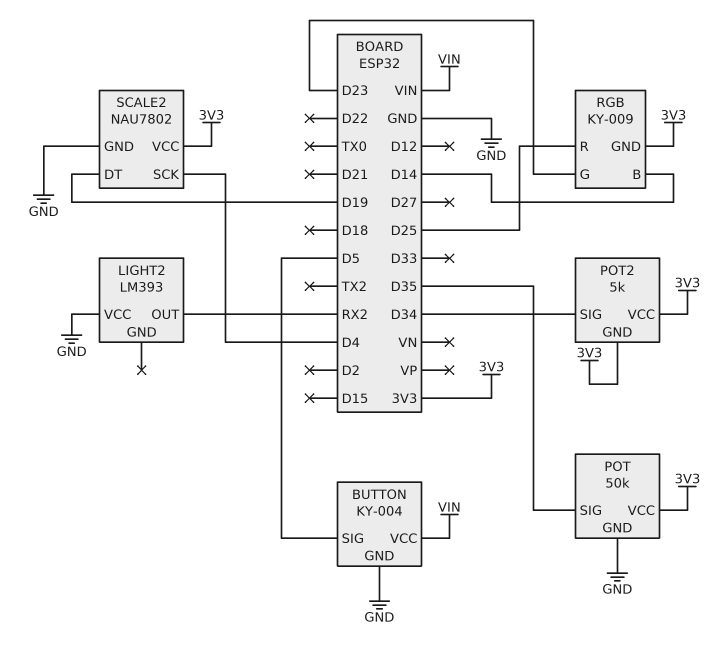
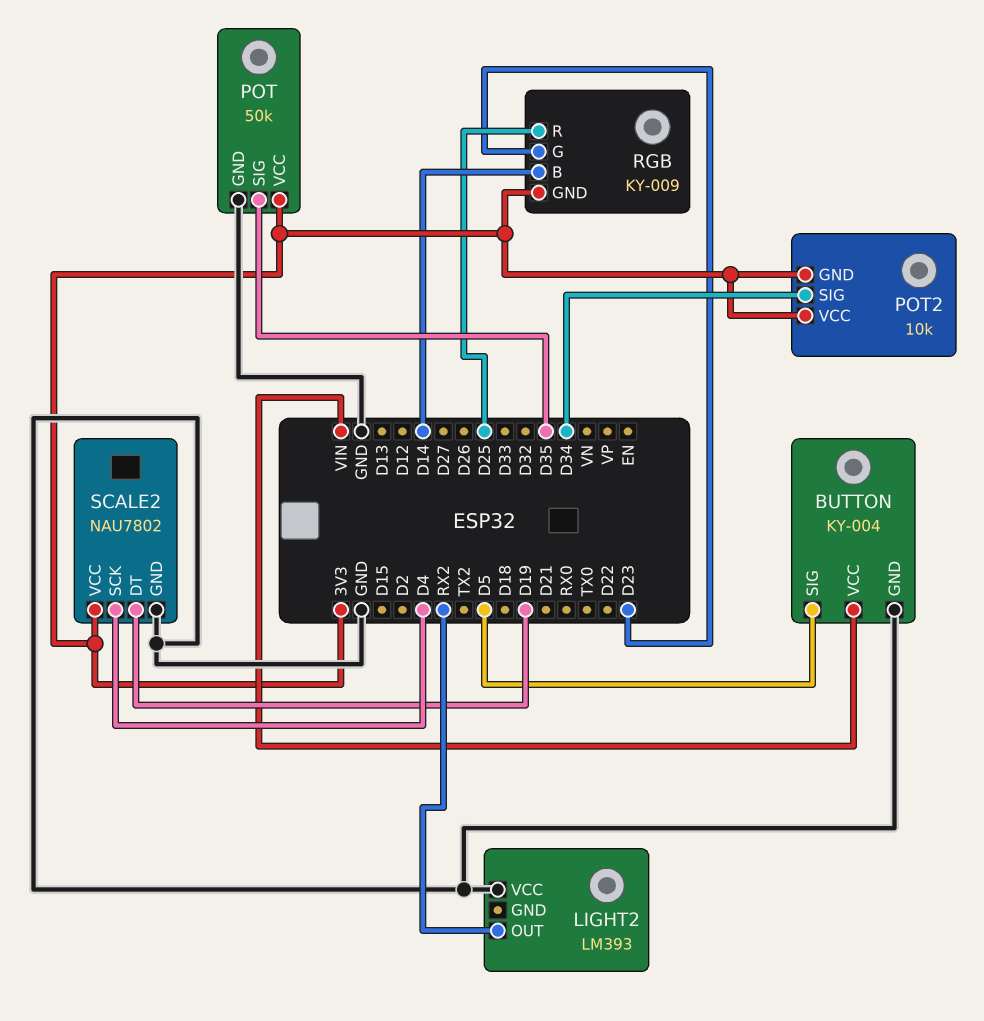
POT2: 5k -> 10k

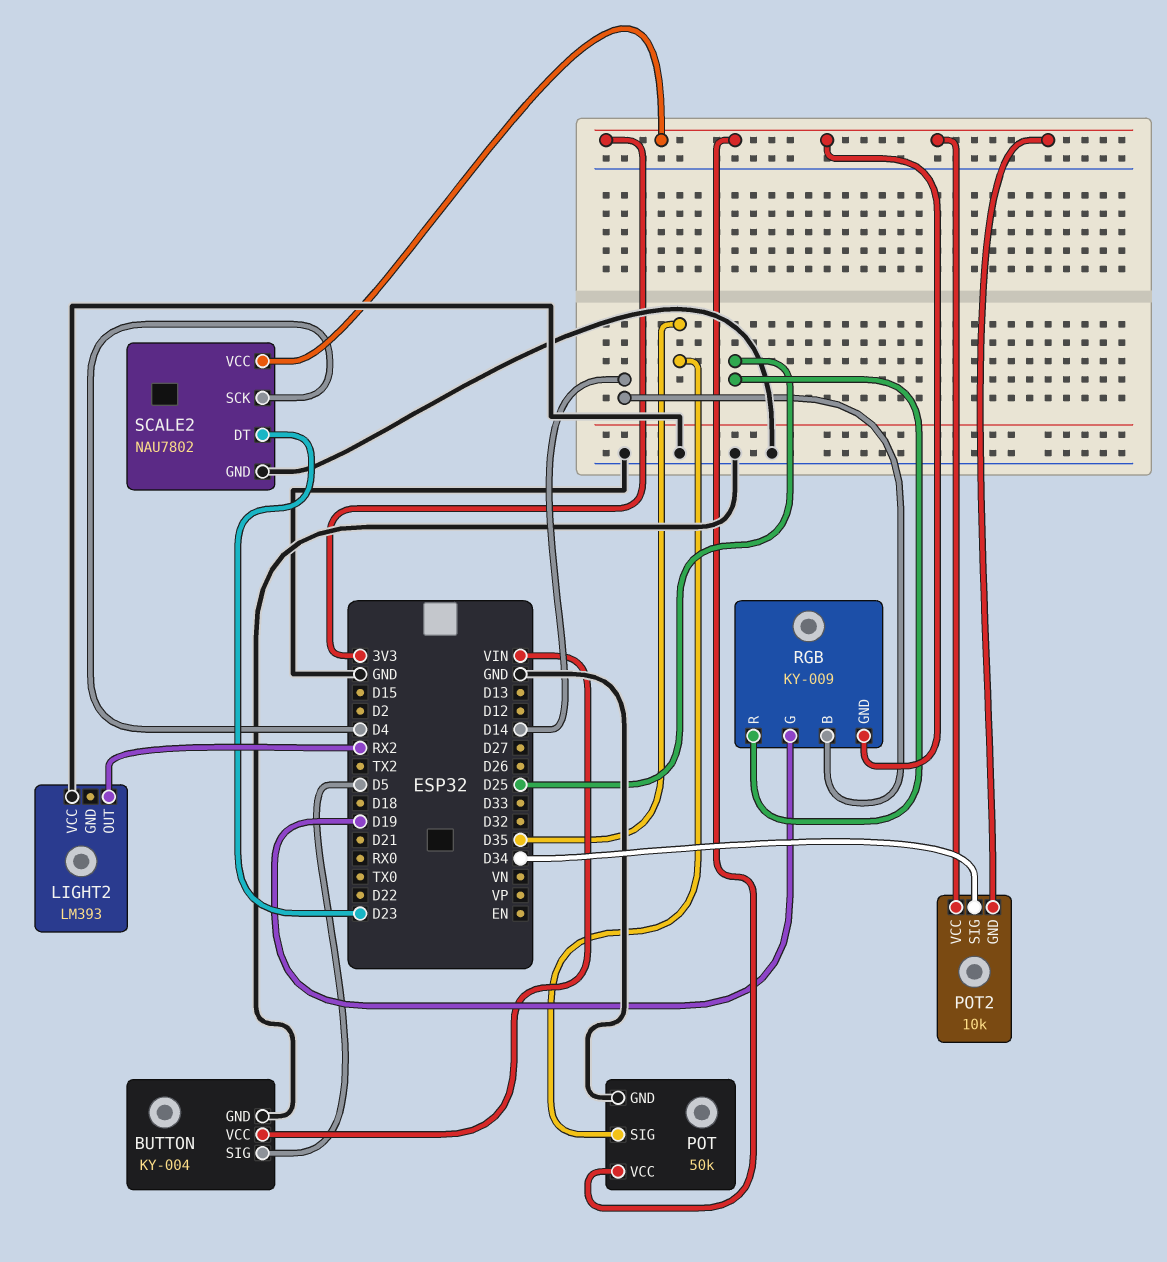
RGB pin G: D23 -> D19
SCALE2 pin DT: D19 -> D23

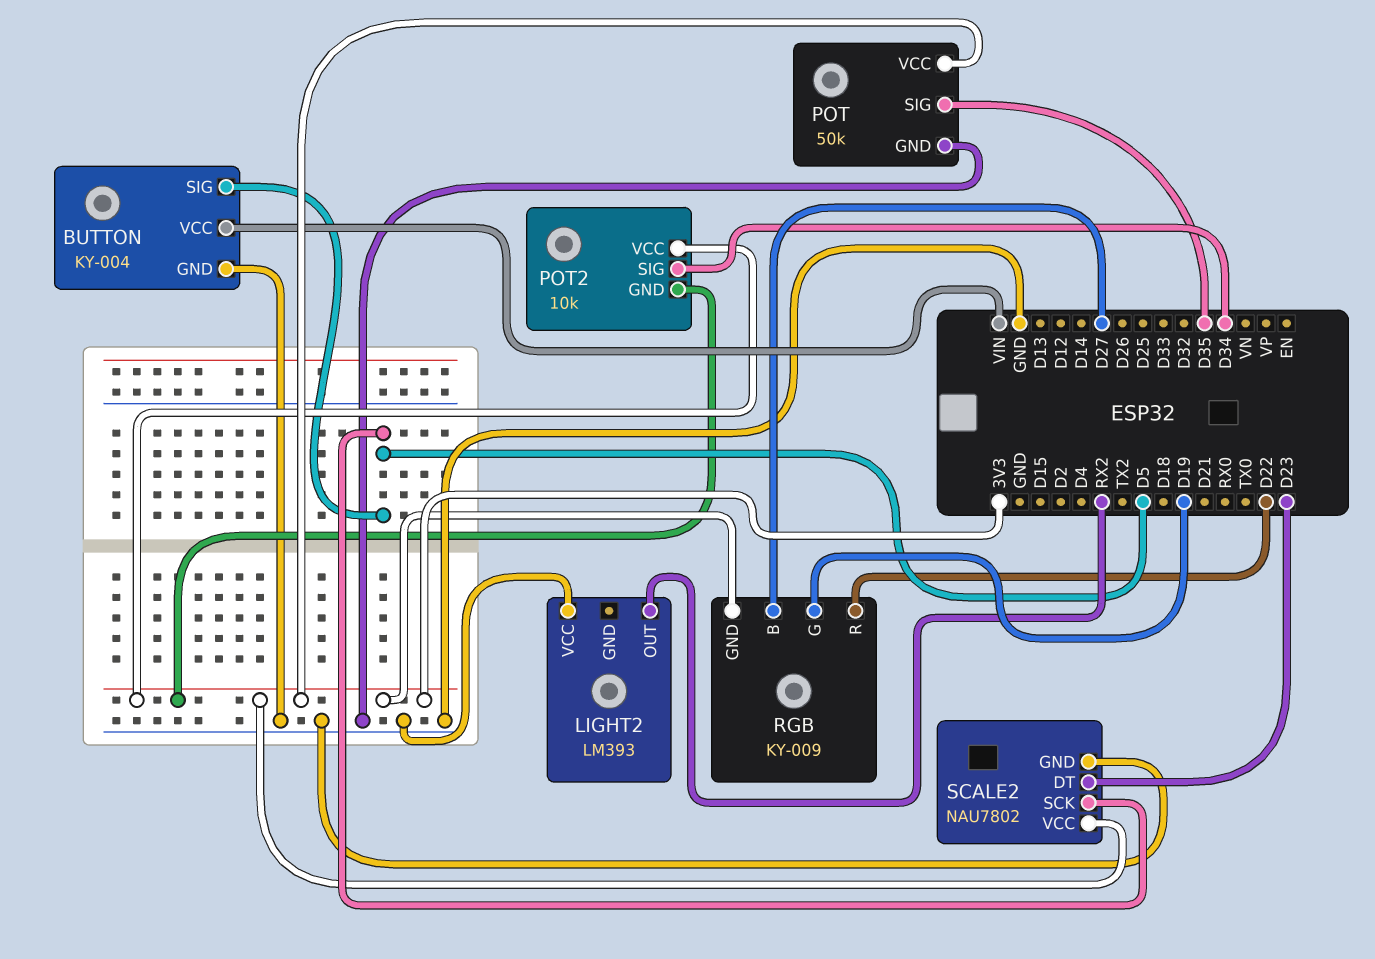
RGB pin B: D14 -> D27
RGB pin R: D25 -> D22
SCALE2 pin SCK: D4 -> D5

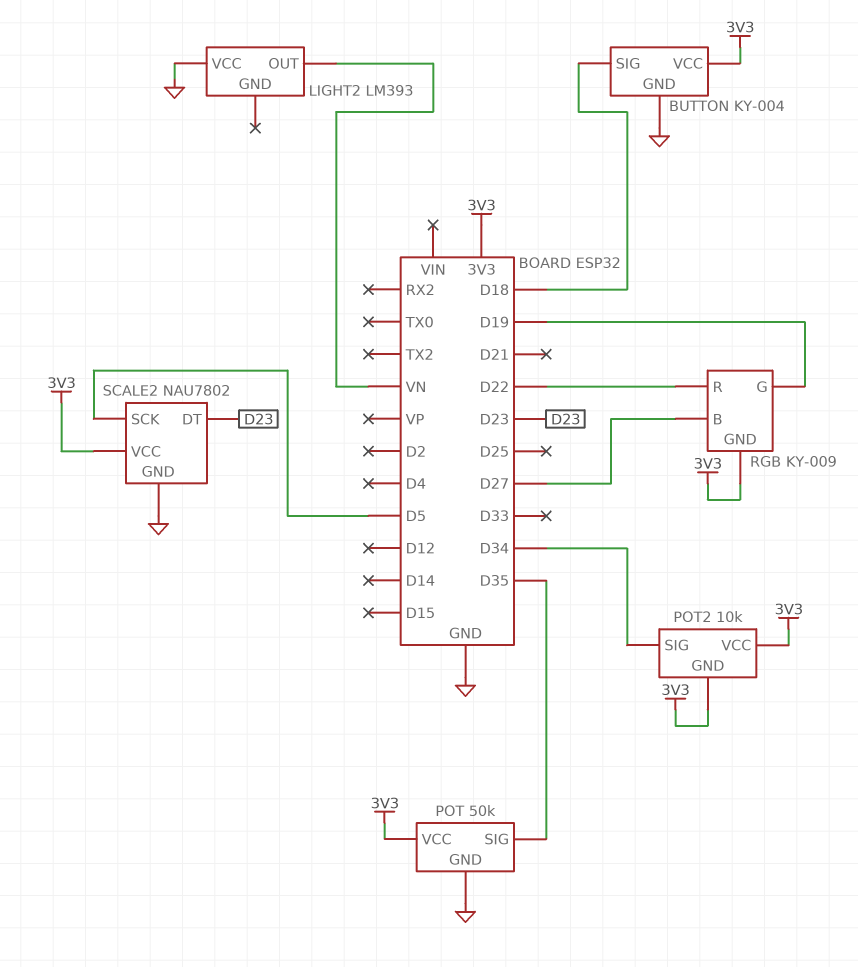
BUTTON pin SIG: D5 -> D18
BUTTON pin VCC: VIN -> 3V3
LIGHT2 pin OUT: RX2 -> VN

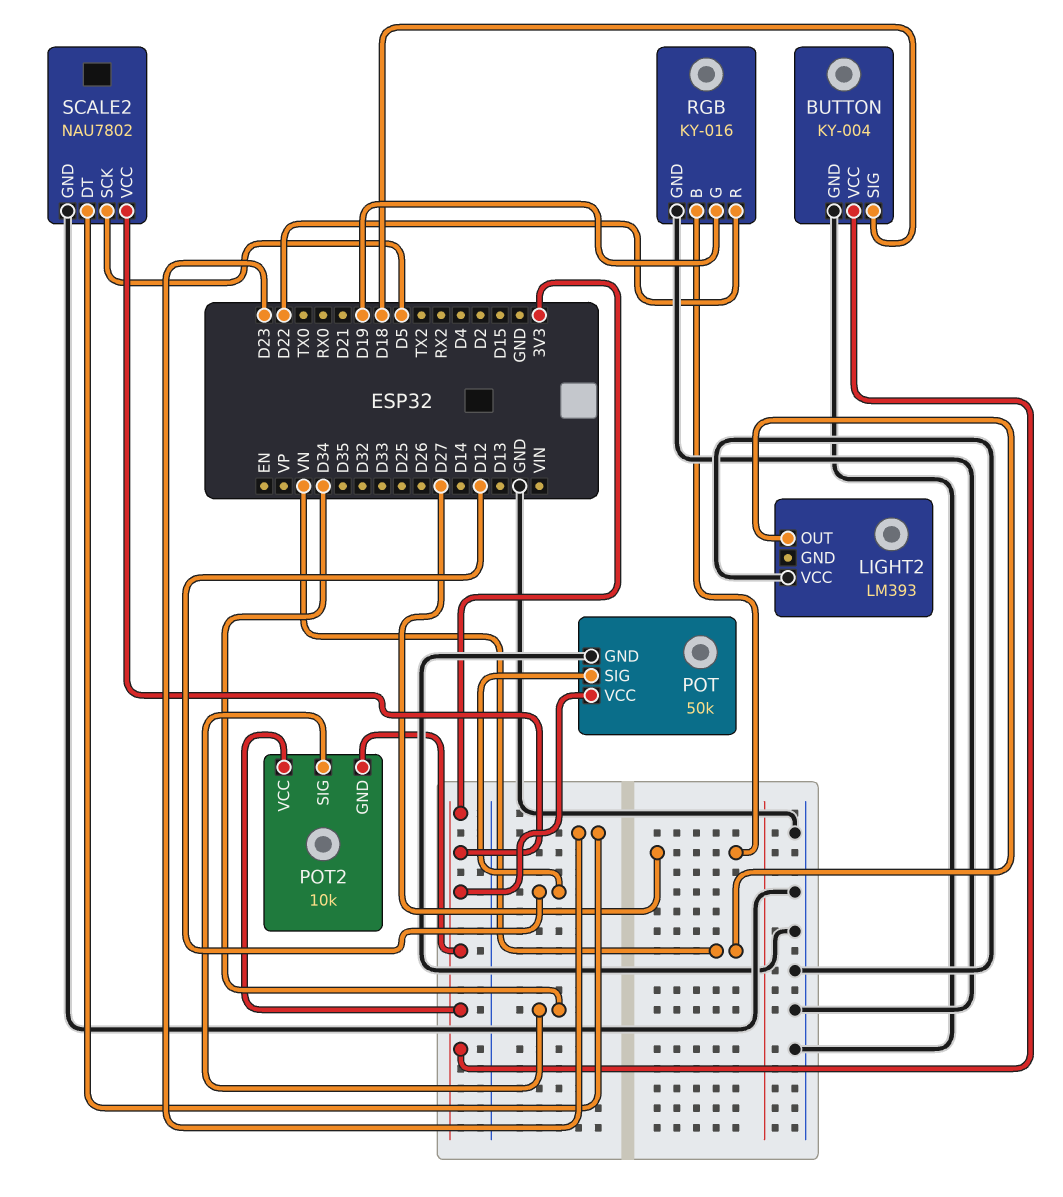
POT pin SIG: D35 -> D12
RGB: KY-009 -> KY-016
RGB pin GND: 3V3 -> GND

